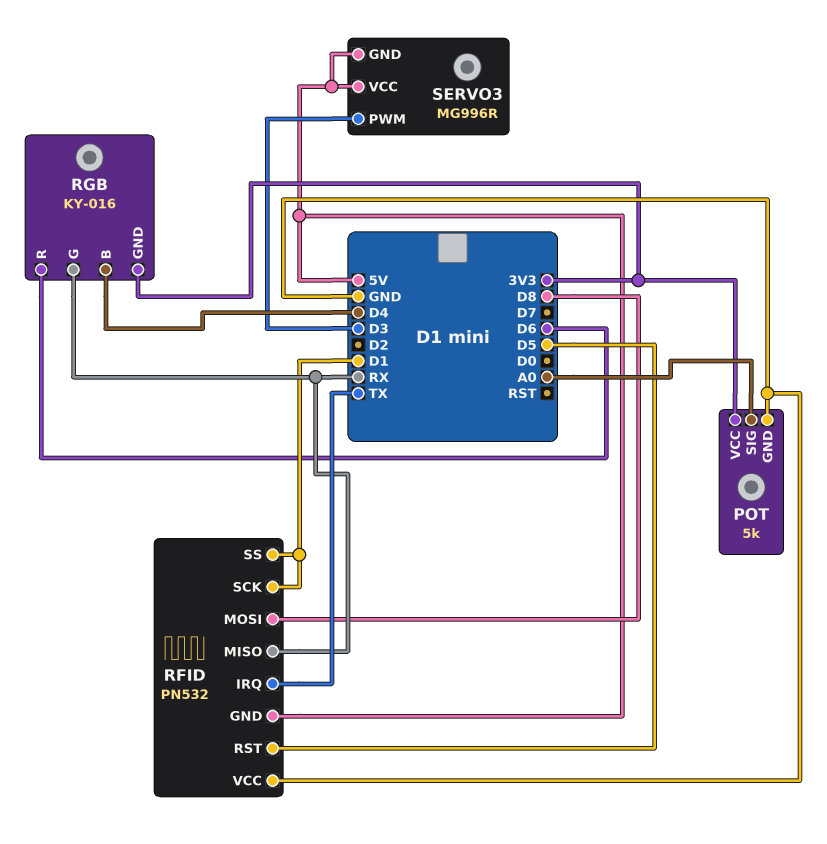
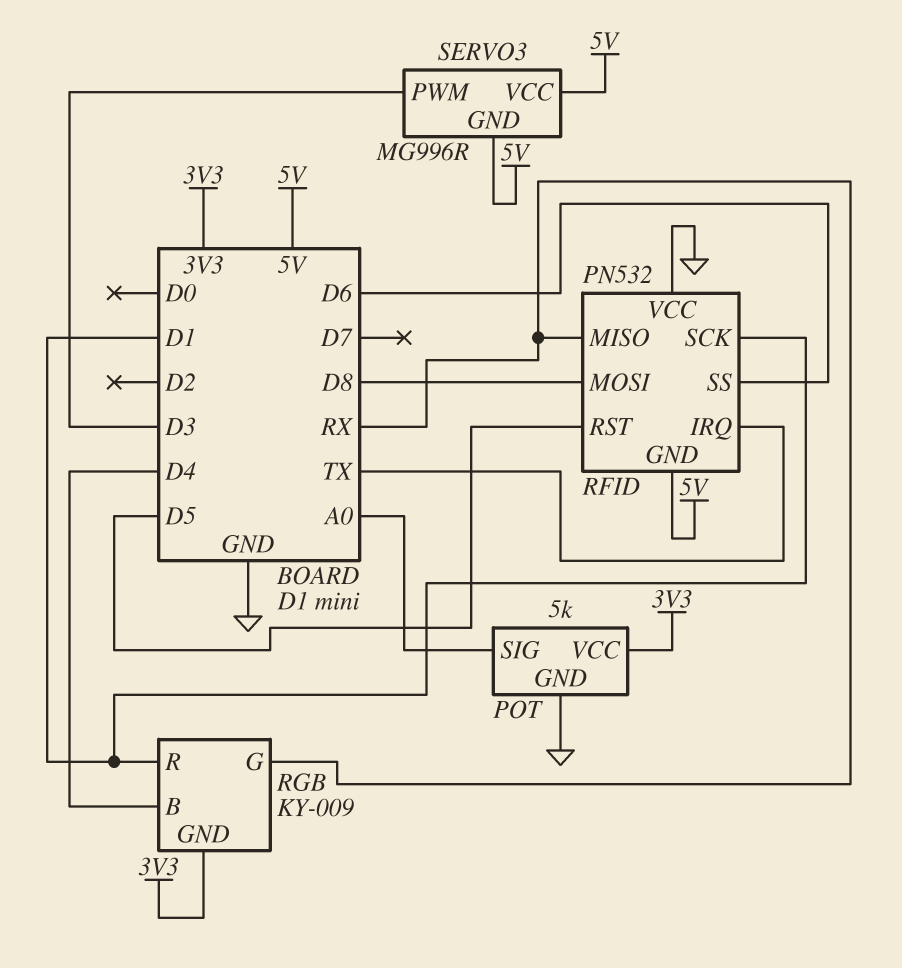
RFID pin SS: D1 -> D6
RGB: KY-016 -> KY-009
RGB pin R: D6 -> D1

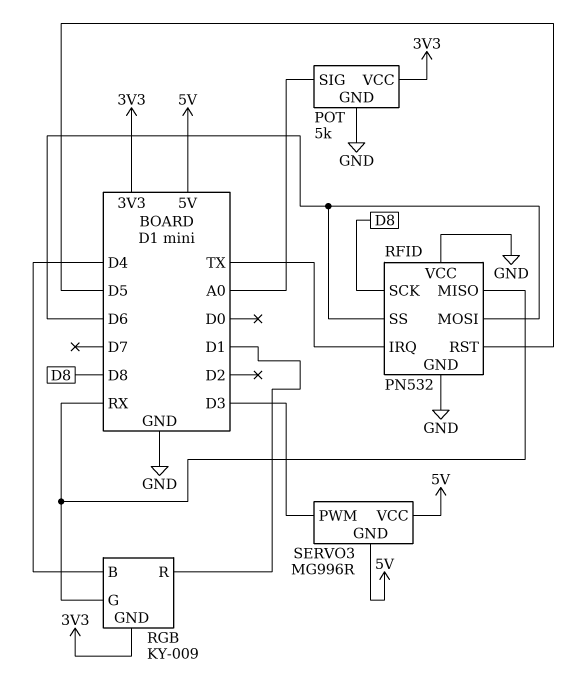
RFID pin GND: 5V -> GND
RFID pin MOSI: D8 -> D6
RFID pin SCK: D1 -> D8

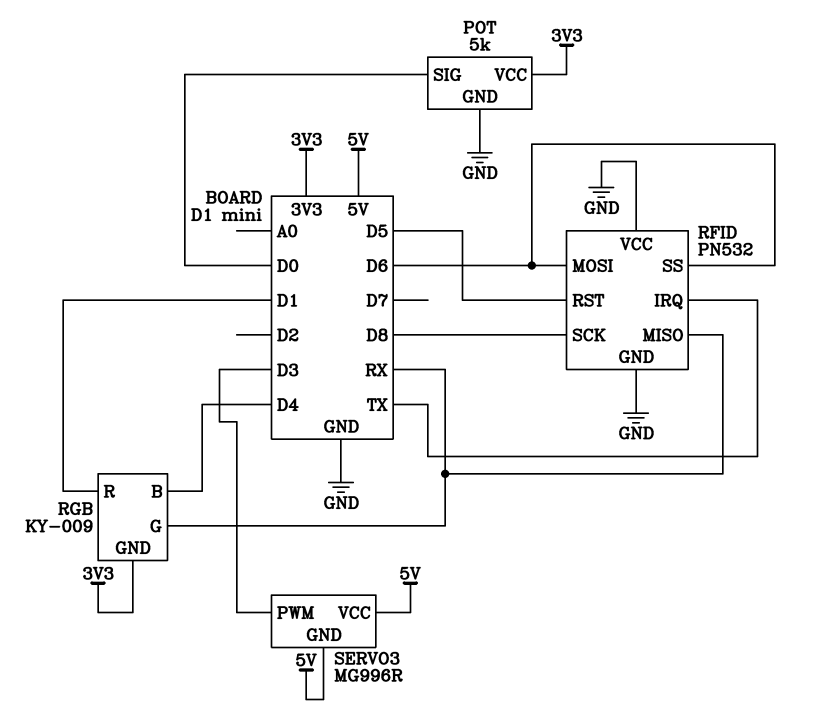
POT pin SIG: A0 -> D0

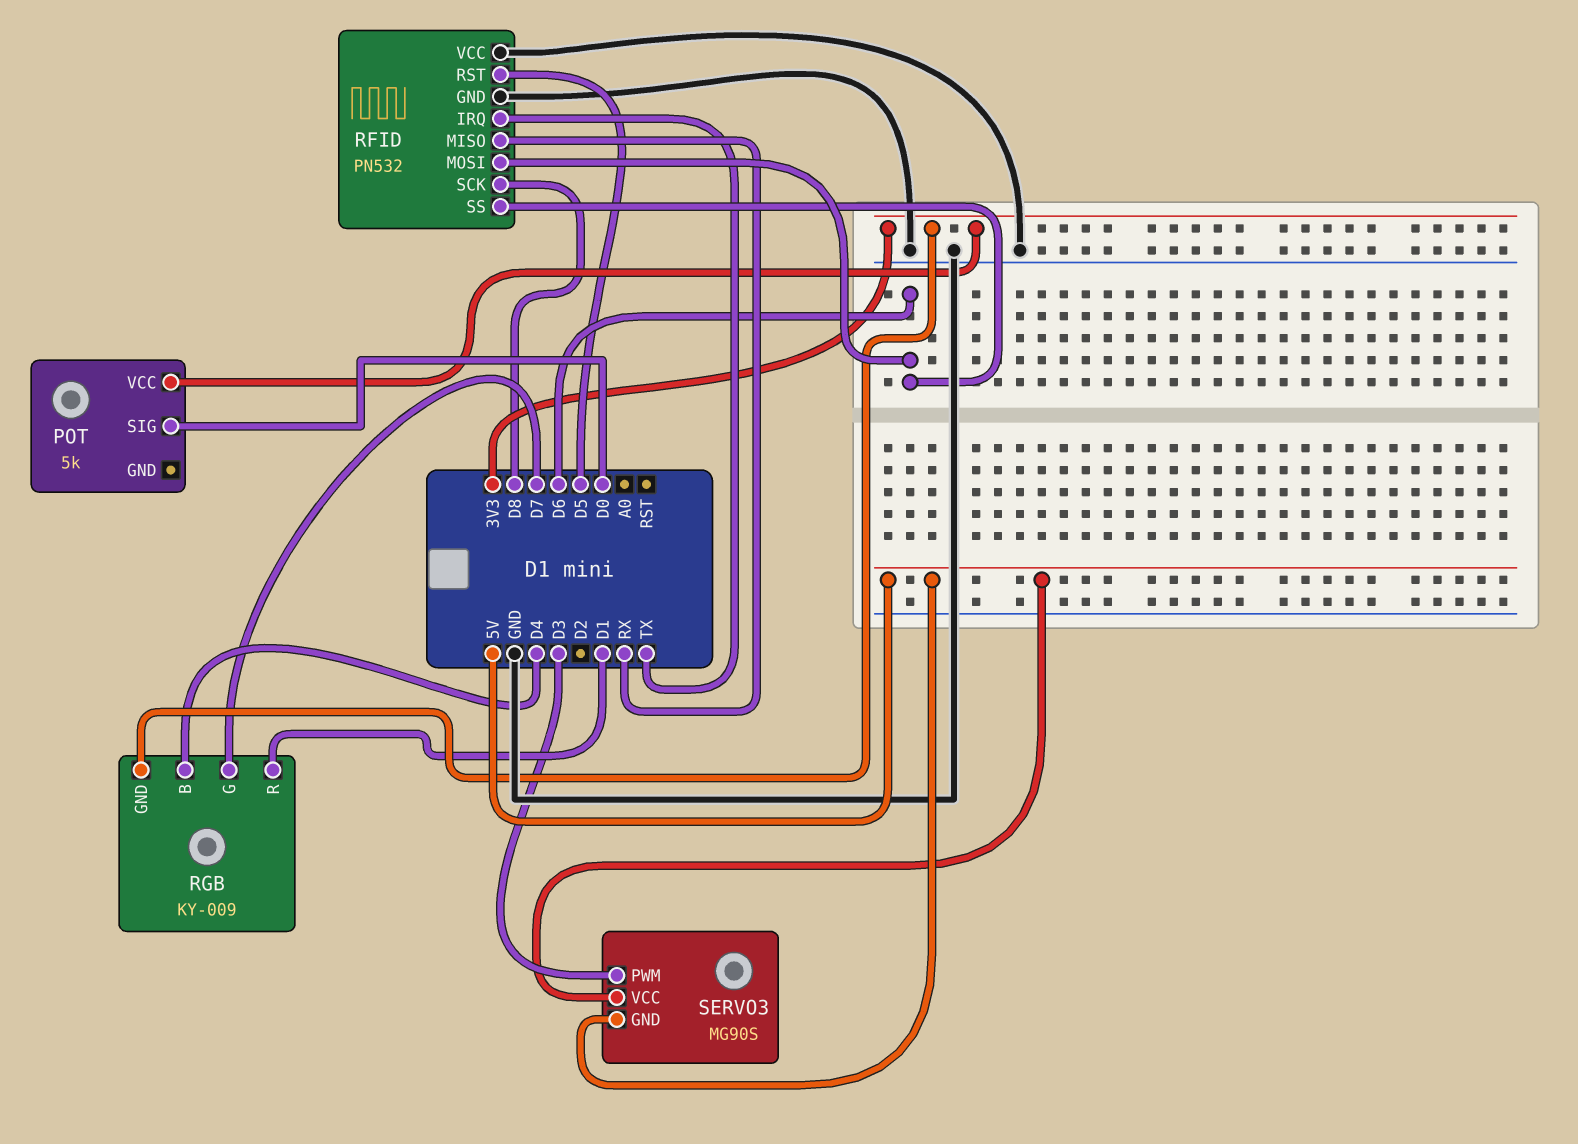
POT pin GND: GND -> none
RGB pin G: RX -> D7
SERVO3: MG996R -> MG90S

